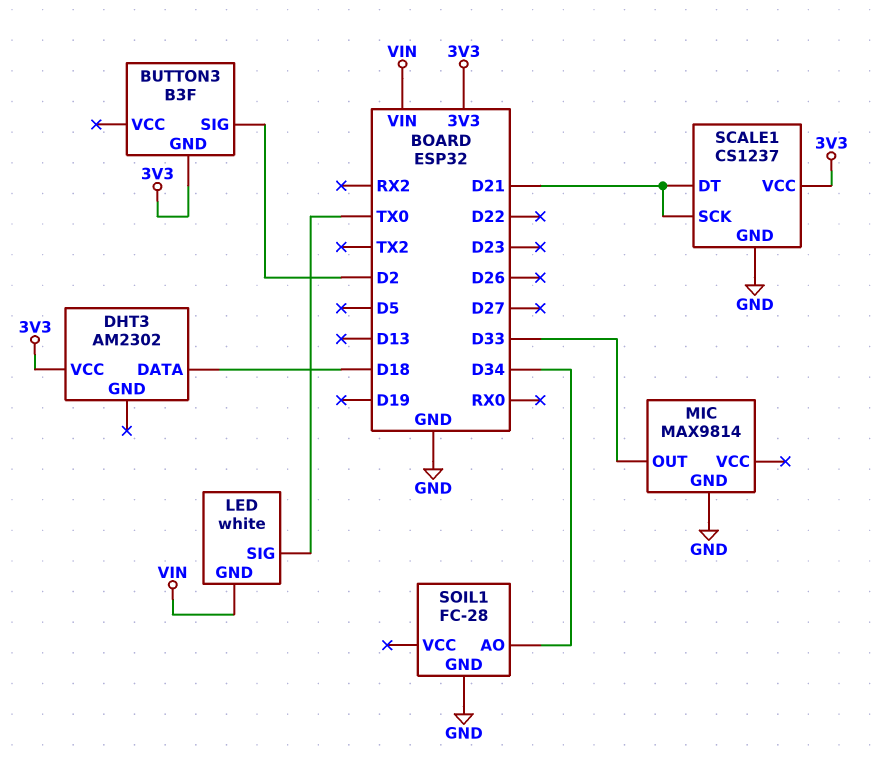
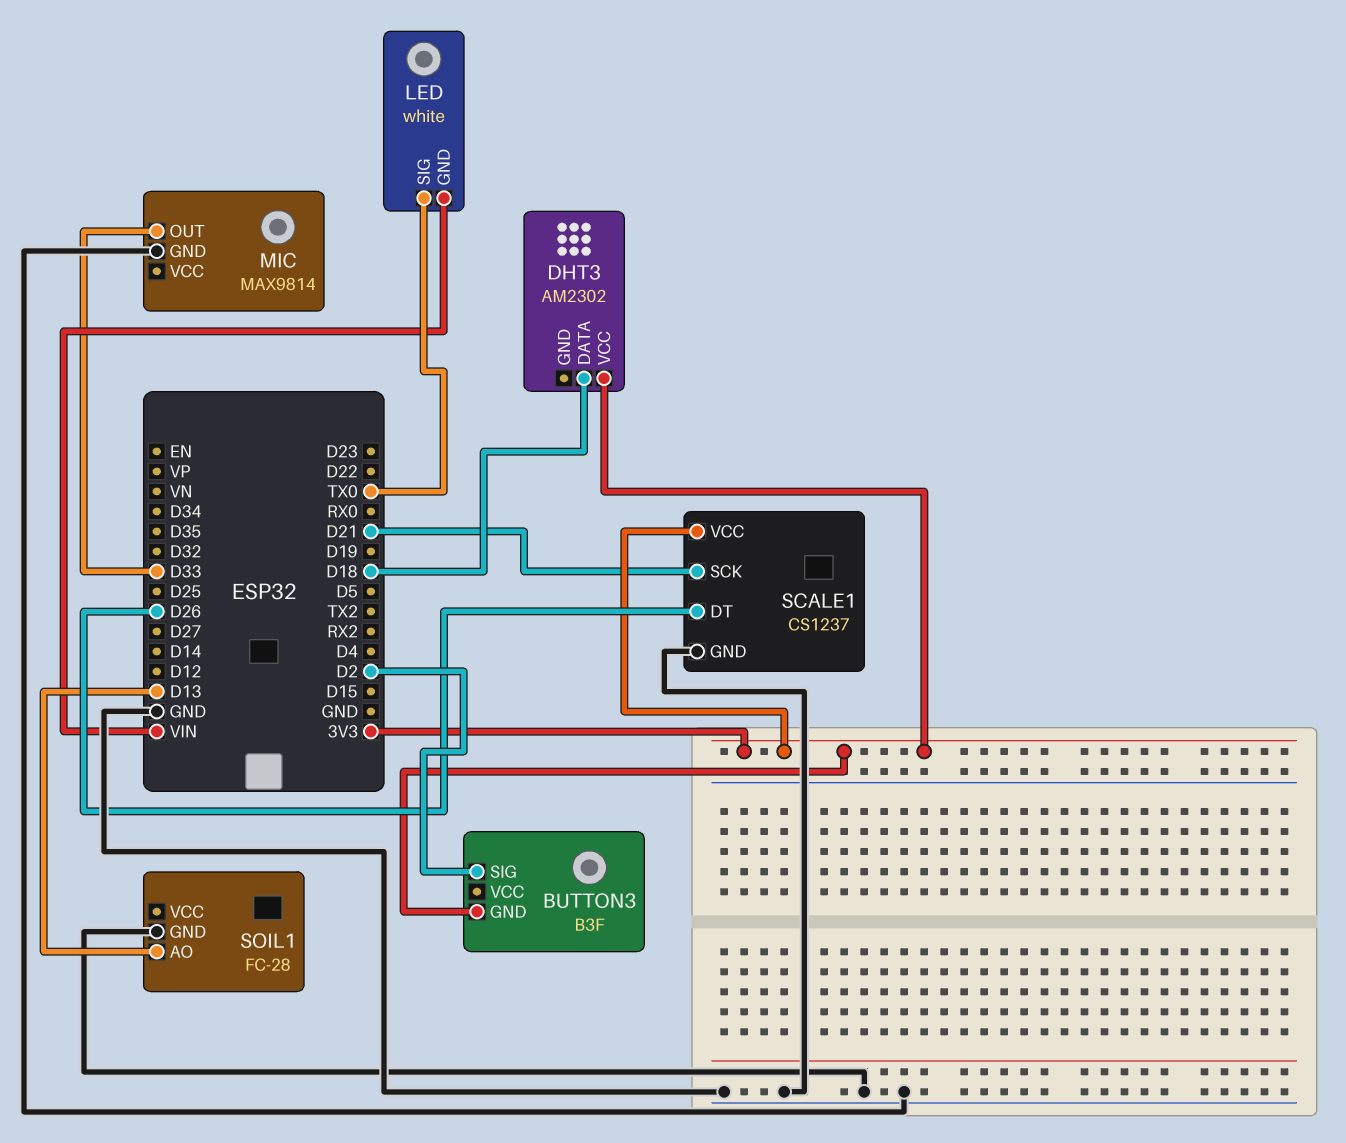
SCALE1 pin DT: D21 -> D26
SOIL1 pin AO: D34 -> D13

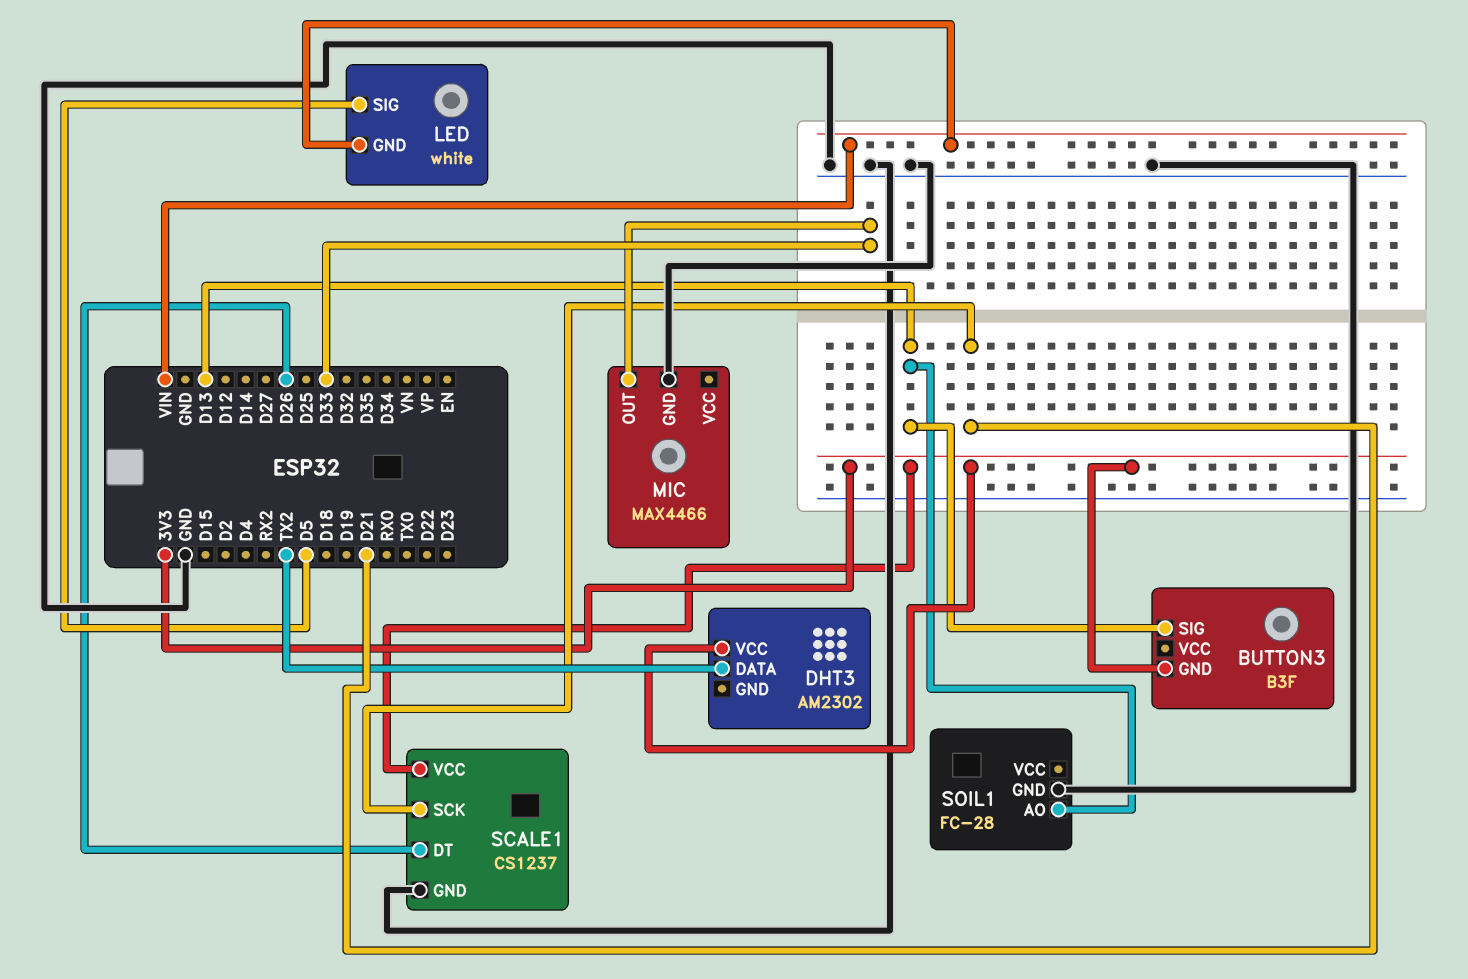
BUTTON3 pin SIG: D2 -> D13
DHT3 pin DATA: D18 -> TX2
LED pin SIG: TX0 -> D5
MIC: MAX9814 -> MAX4466

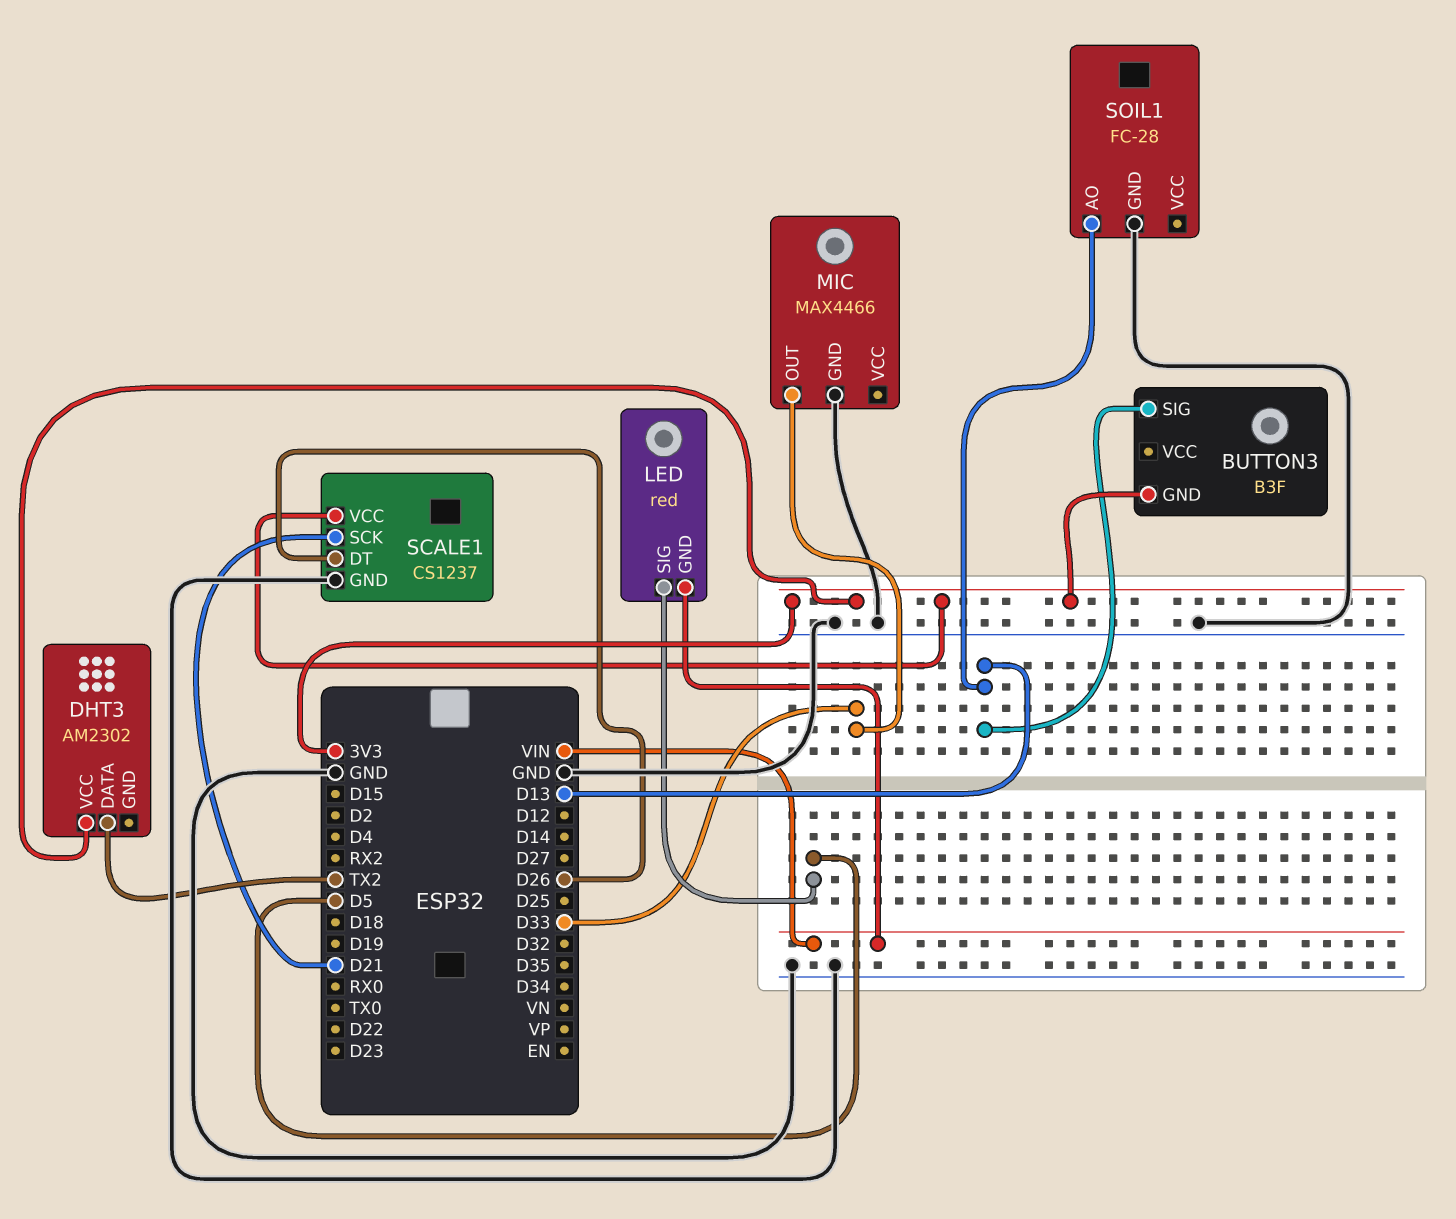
LED: white -> red

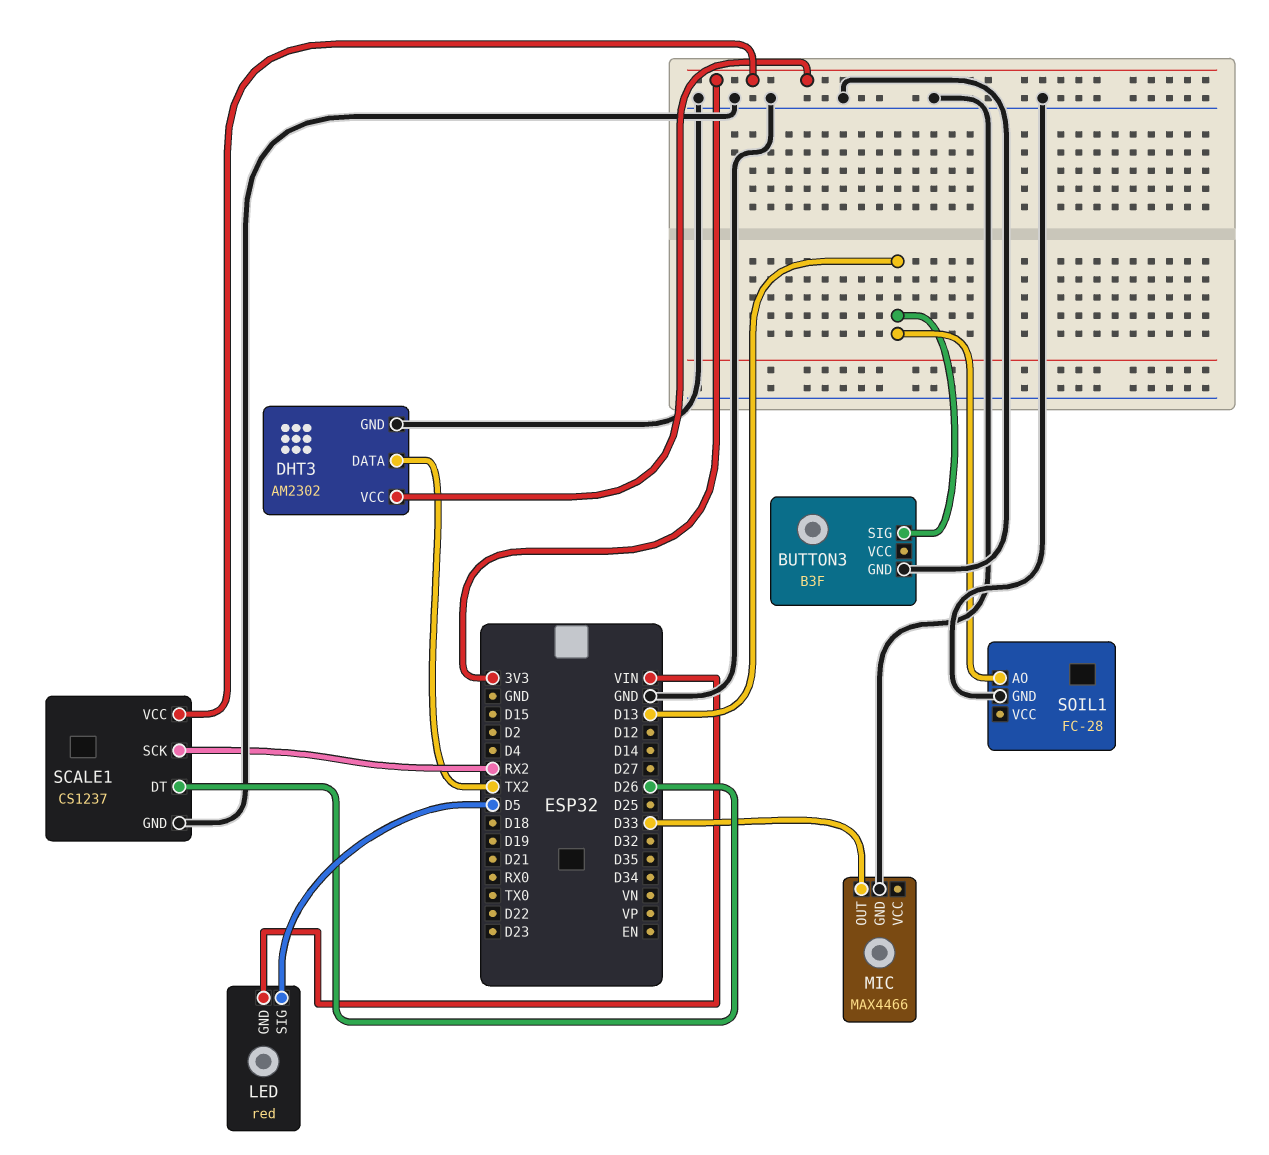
BUTTON3 pin GND: 3V3 -> GND
DHT3 pin GND: none -> GND
SCALE1 pin SCK: D21 -> RX2

